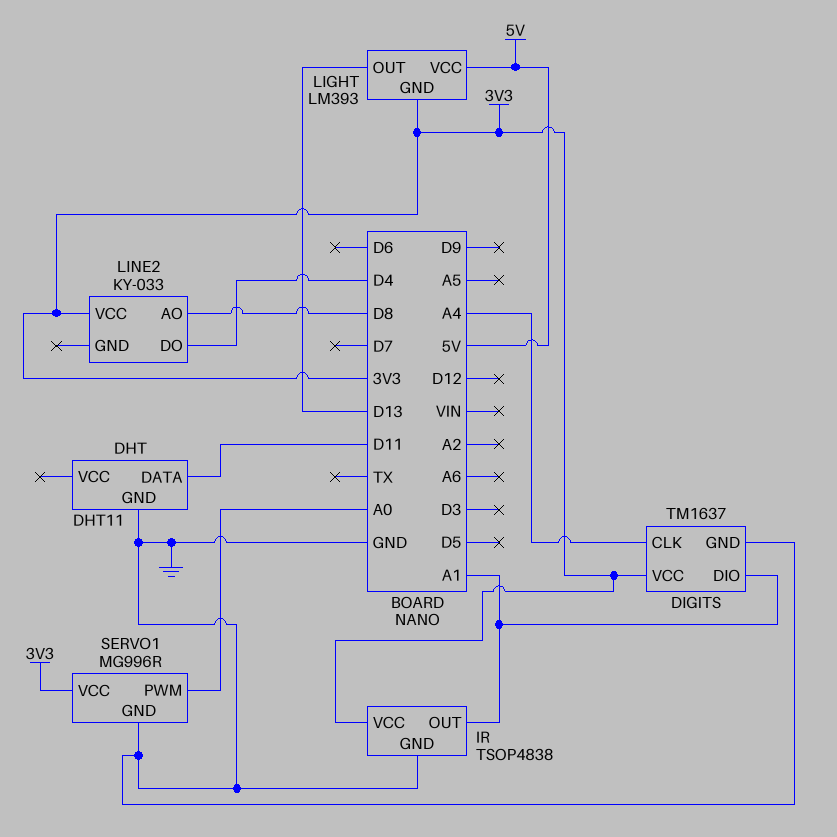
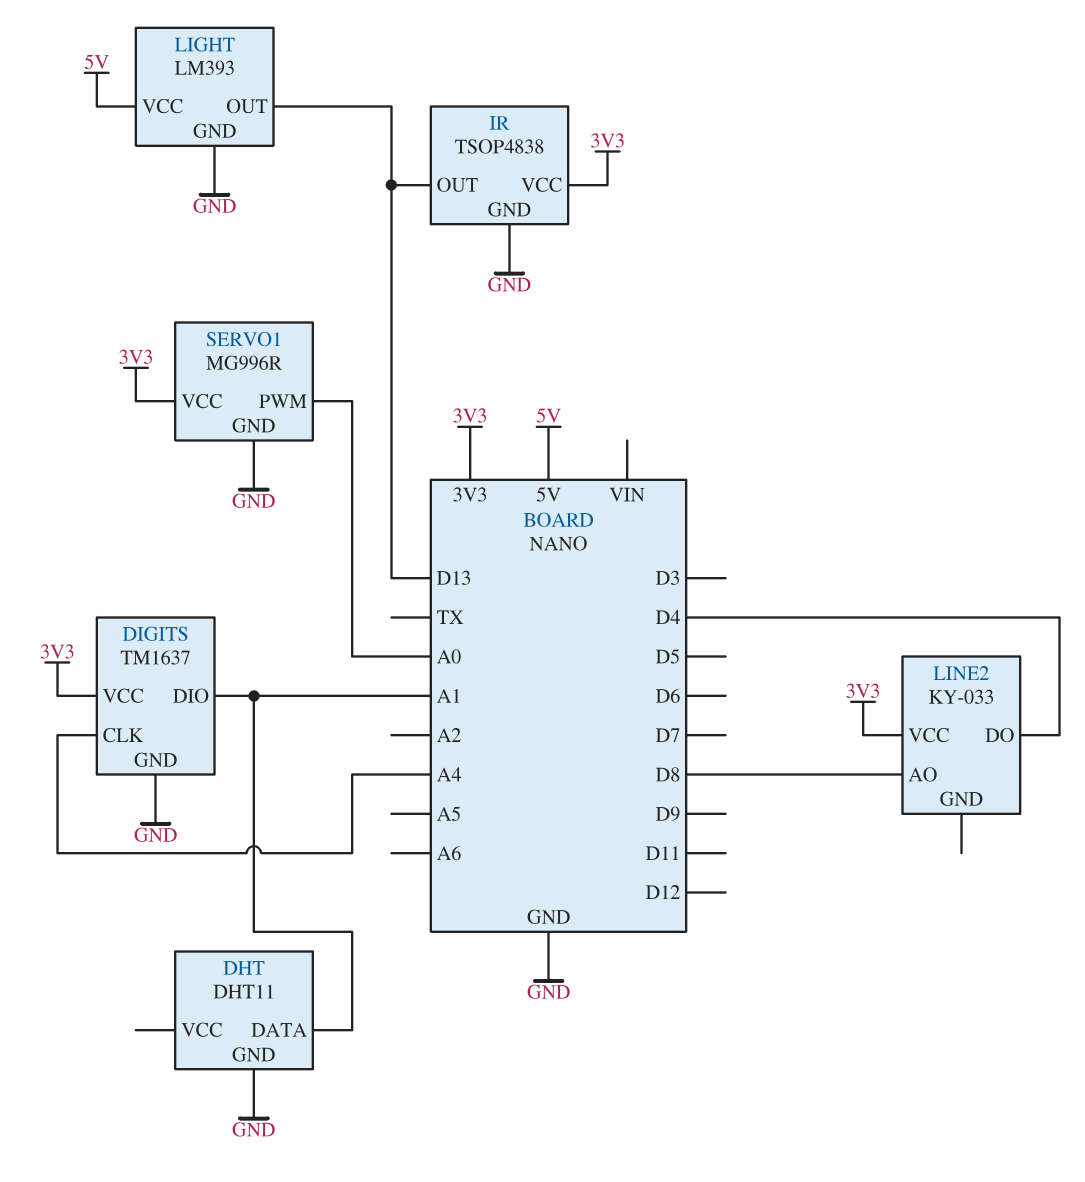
DHT pin DATA: D11 -> A1
IR pin OUT: A1 -> D13
LIGHT pin GND: 3V3 -> GND

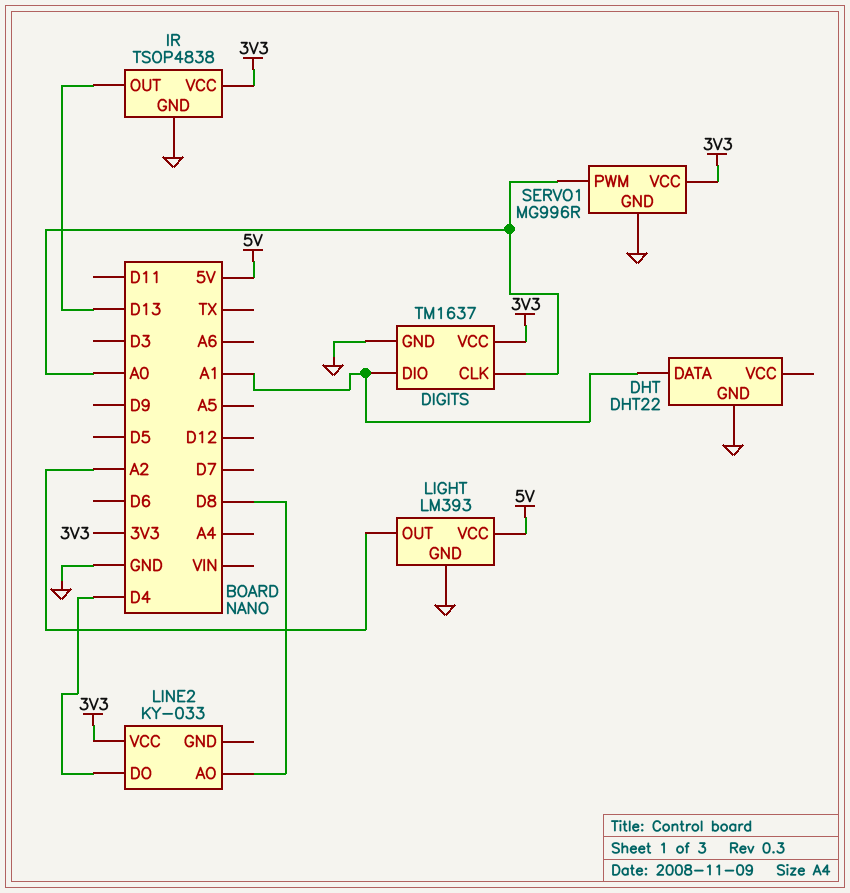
DHT: DHT11 -> DHT22
DIGITS pin CLK: A4 -> A0
LIGHT pin OUT: D13 -> A2

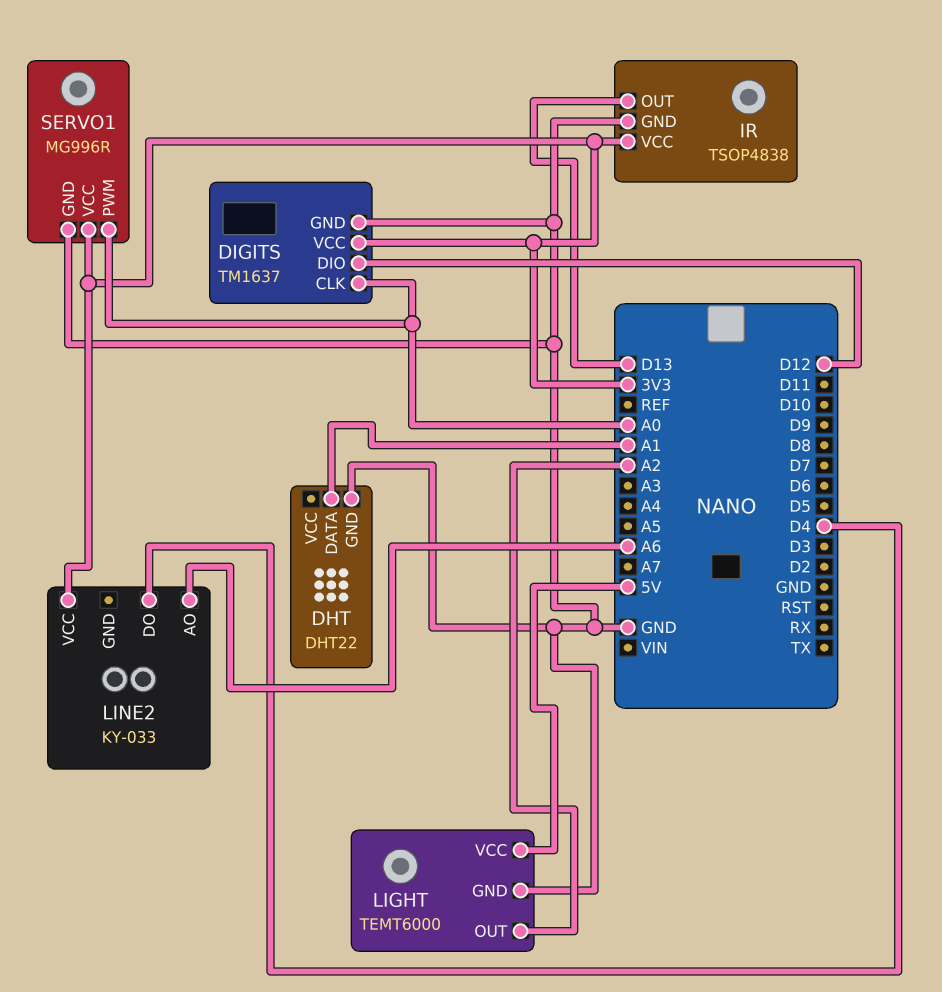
DIGITS pin DIO: A1 -> D12
LIGHT: LM393 -> TEMT6000
LINE2 pin AO: D8 -> A6

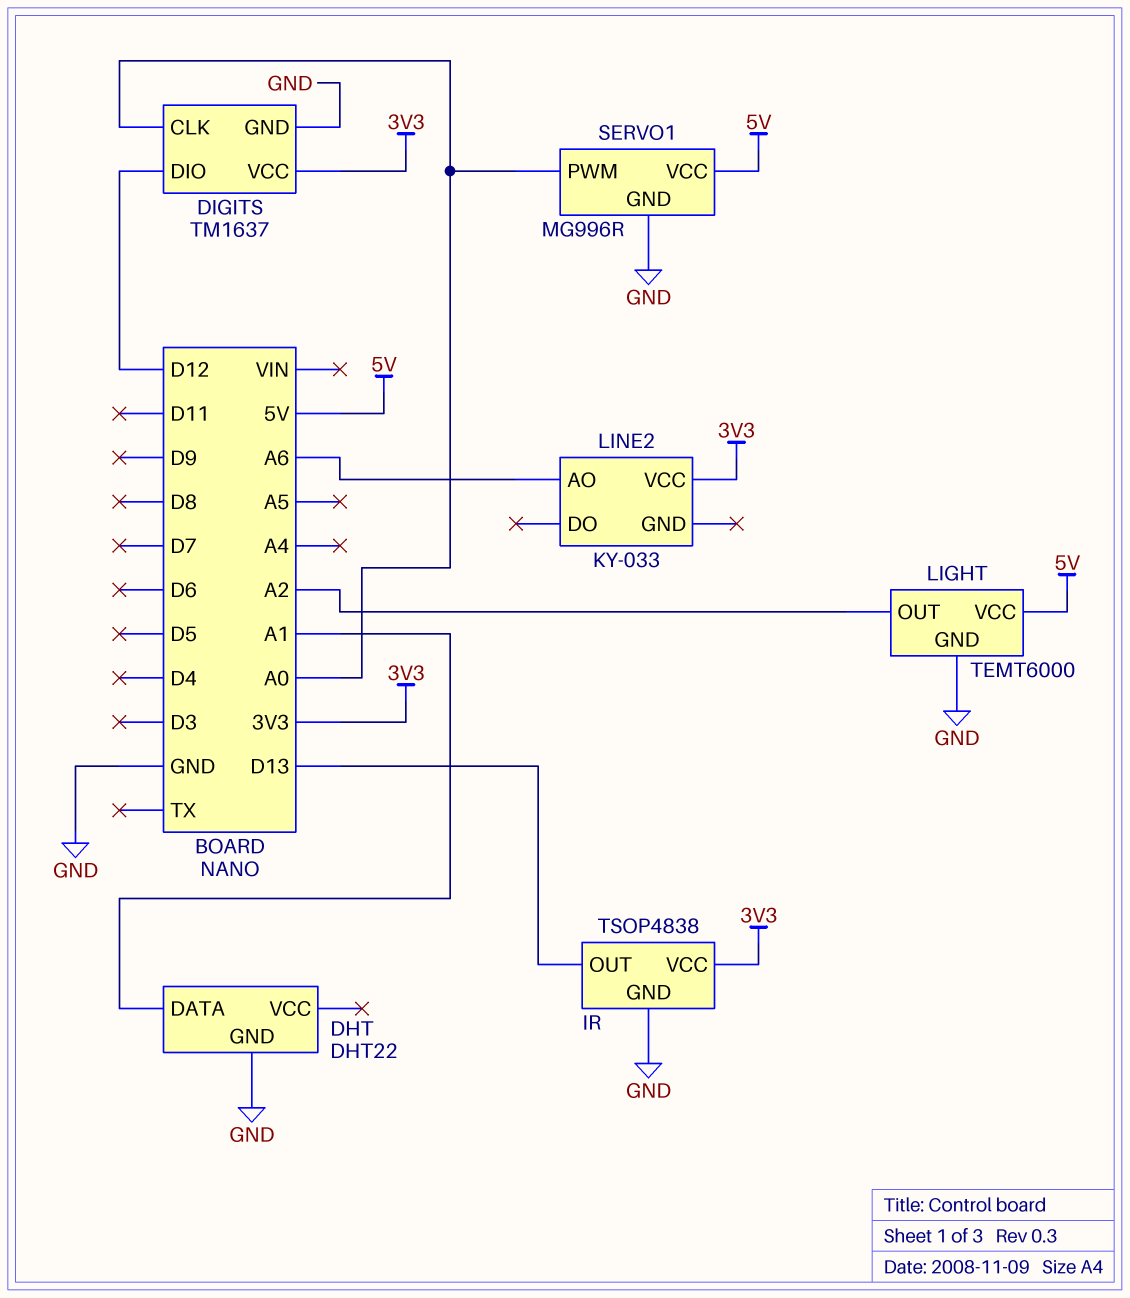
LINE2 pin DO: D4 -> none
SERVO1 pin VCC: 3V3 -> 5V

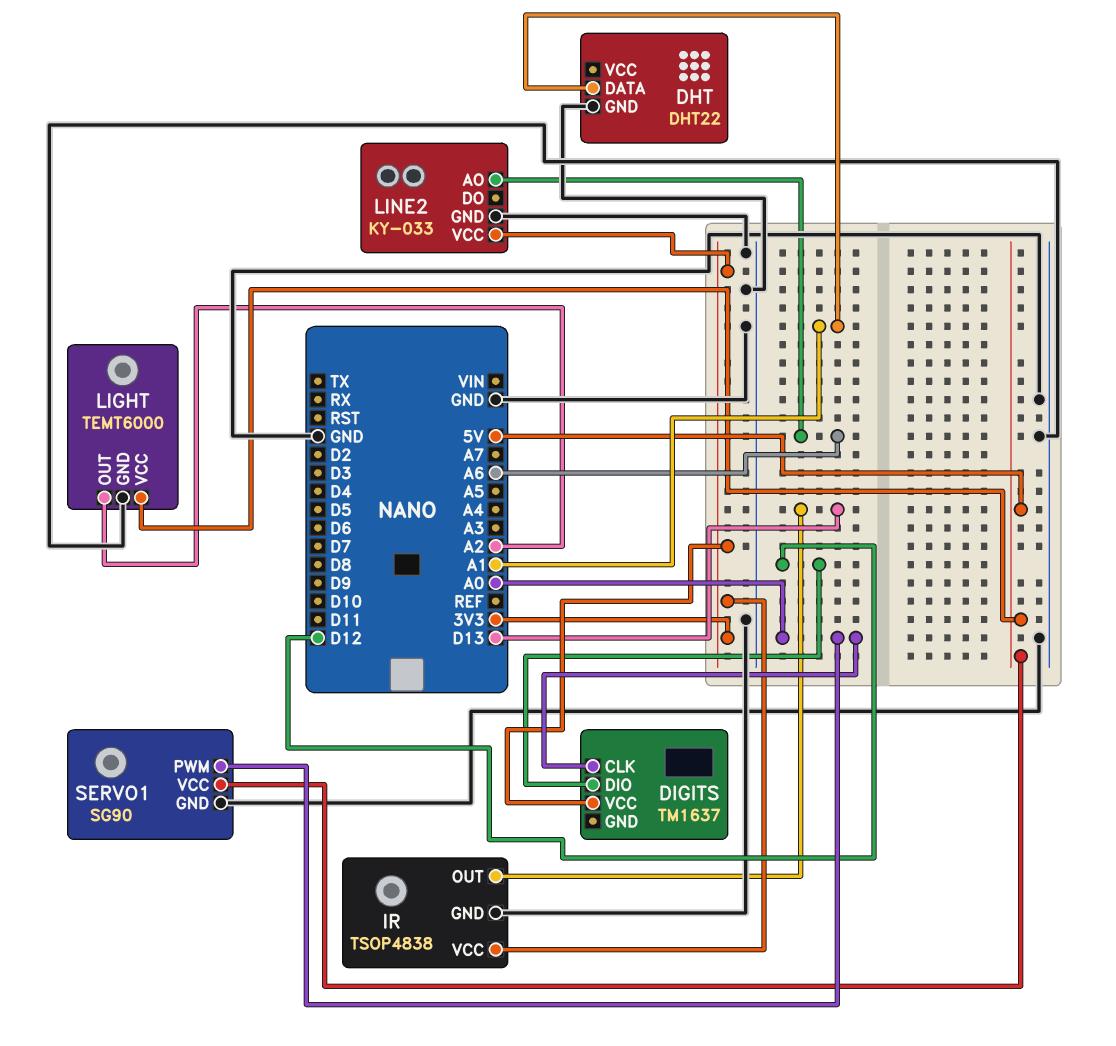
DIGITS pin GND: GND -> none
LINE2 pin GND: none -> GND
SERVO1: MG996R -> SG90

